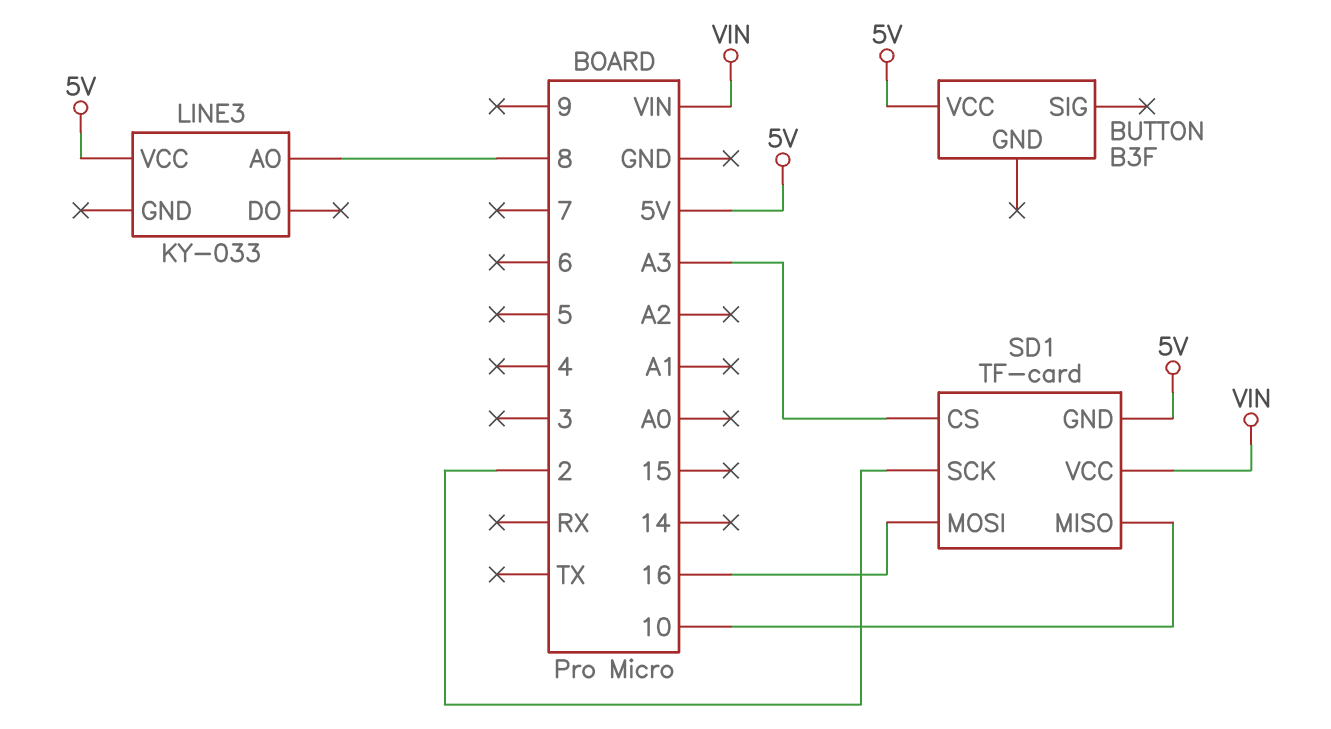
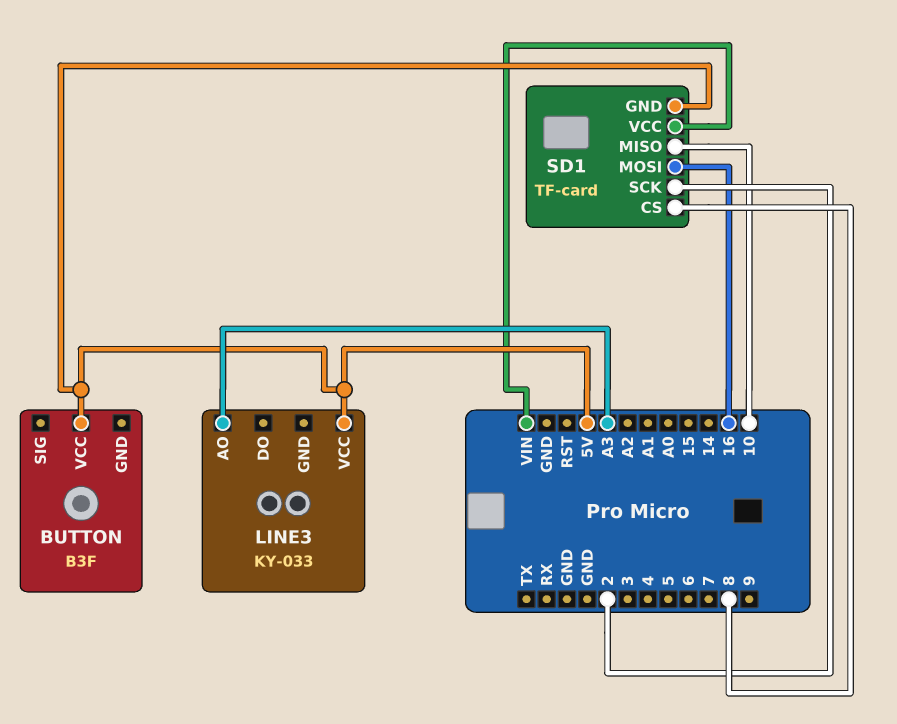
LINE3 pin AO: 8 -> A3
SD1 pin CS: A3 -> 8

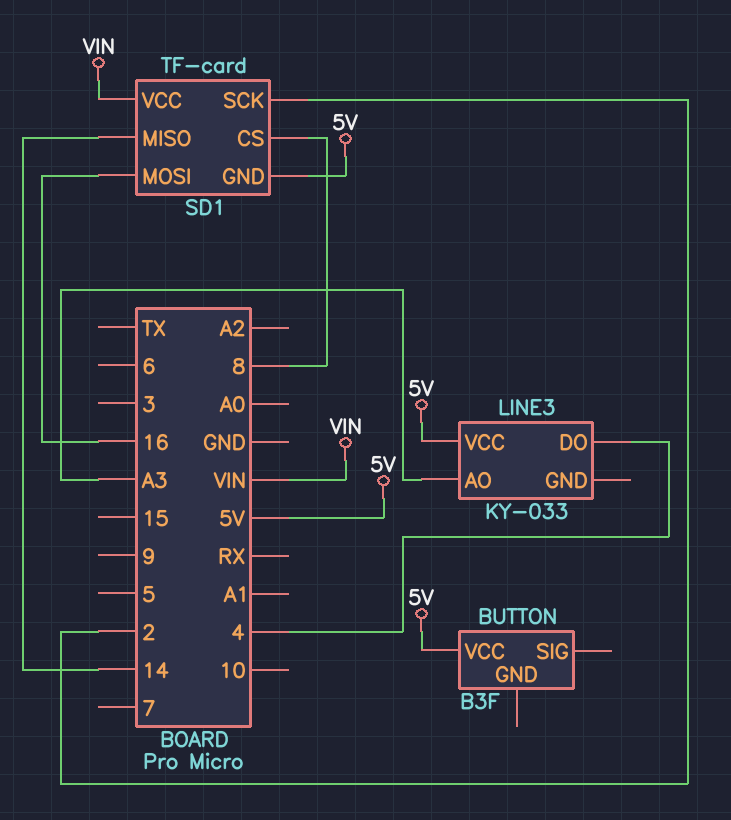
LINE3 pin DO: none -> 4
SD1 pin MISO: 10 -> 14

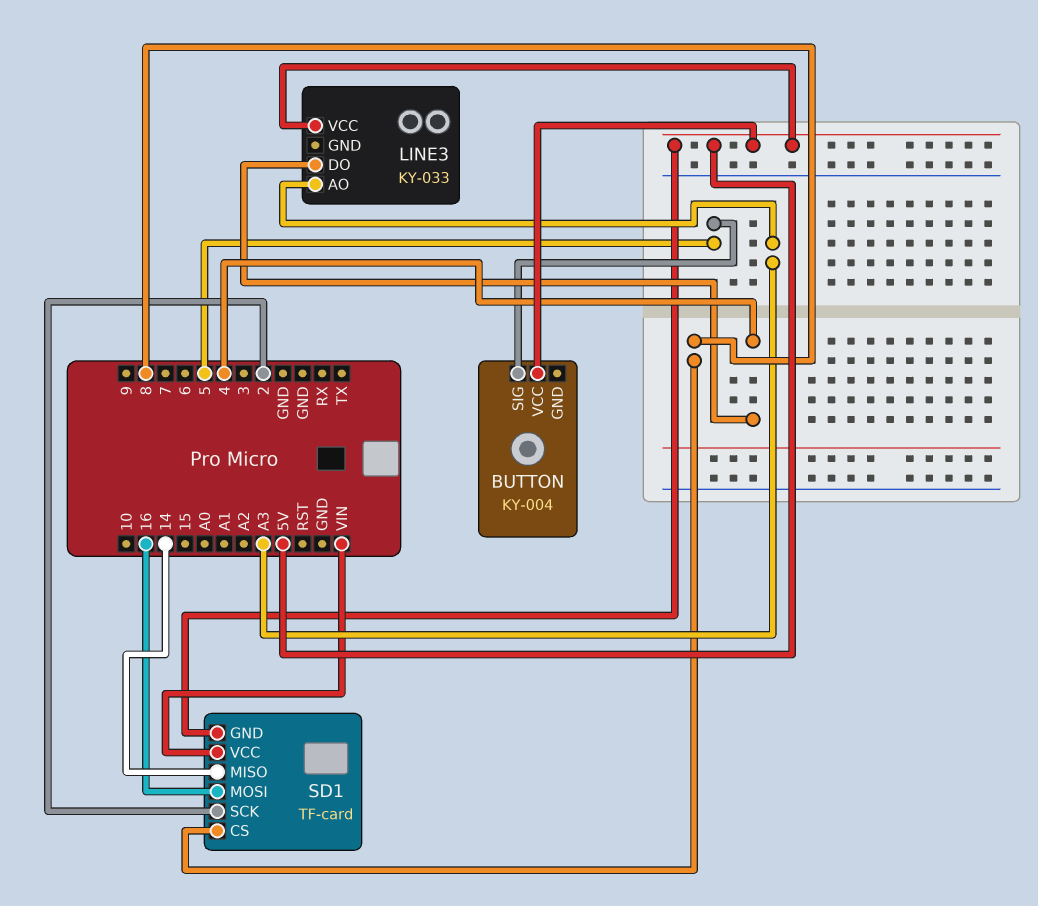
BUTTON: B3F -> KY-004
BUTTON pin SIG: none -> 5

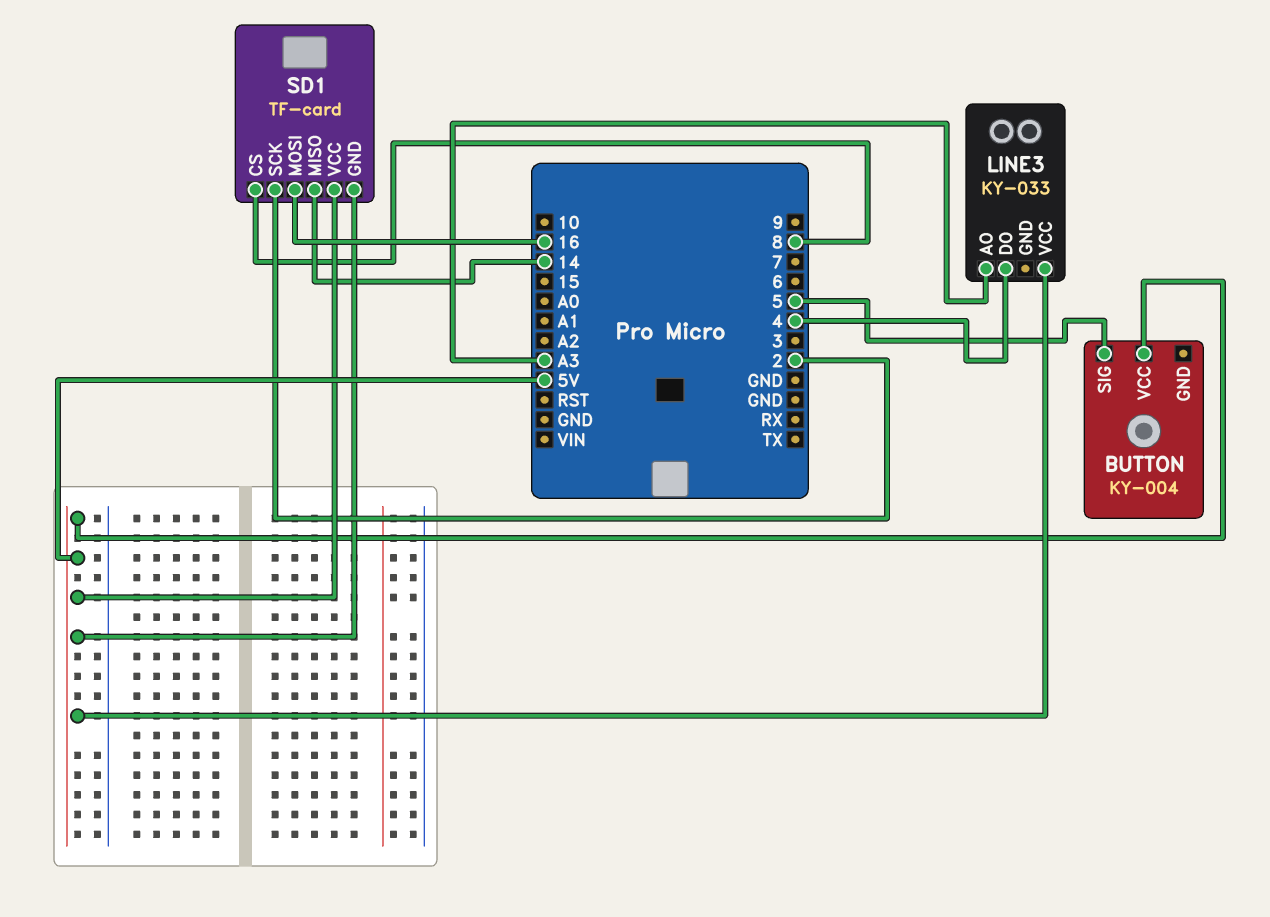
SD1 pin VCC: VIN -> 5V

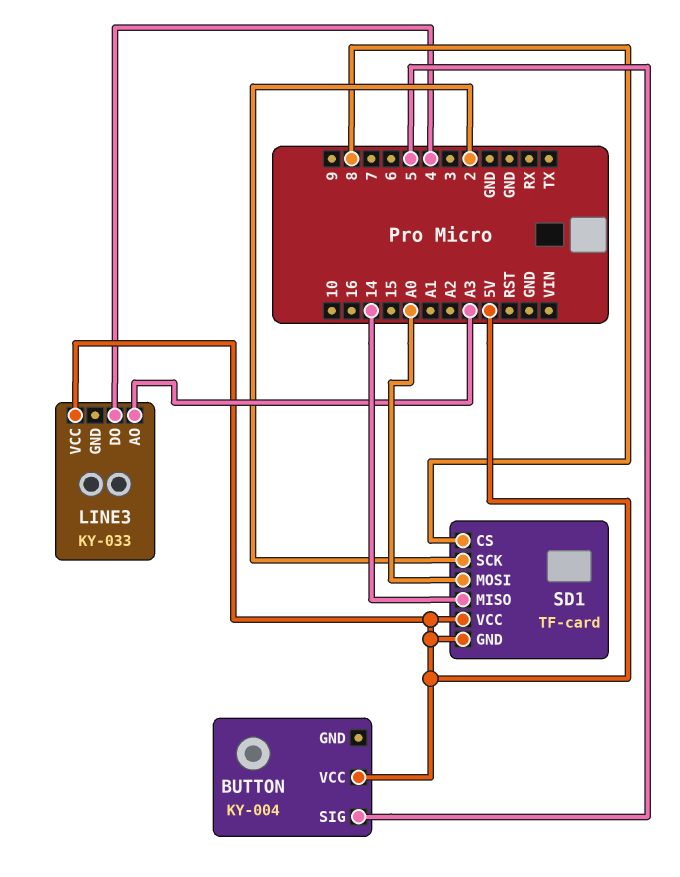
SD1 pin MOSI: 16 -> A0

